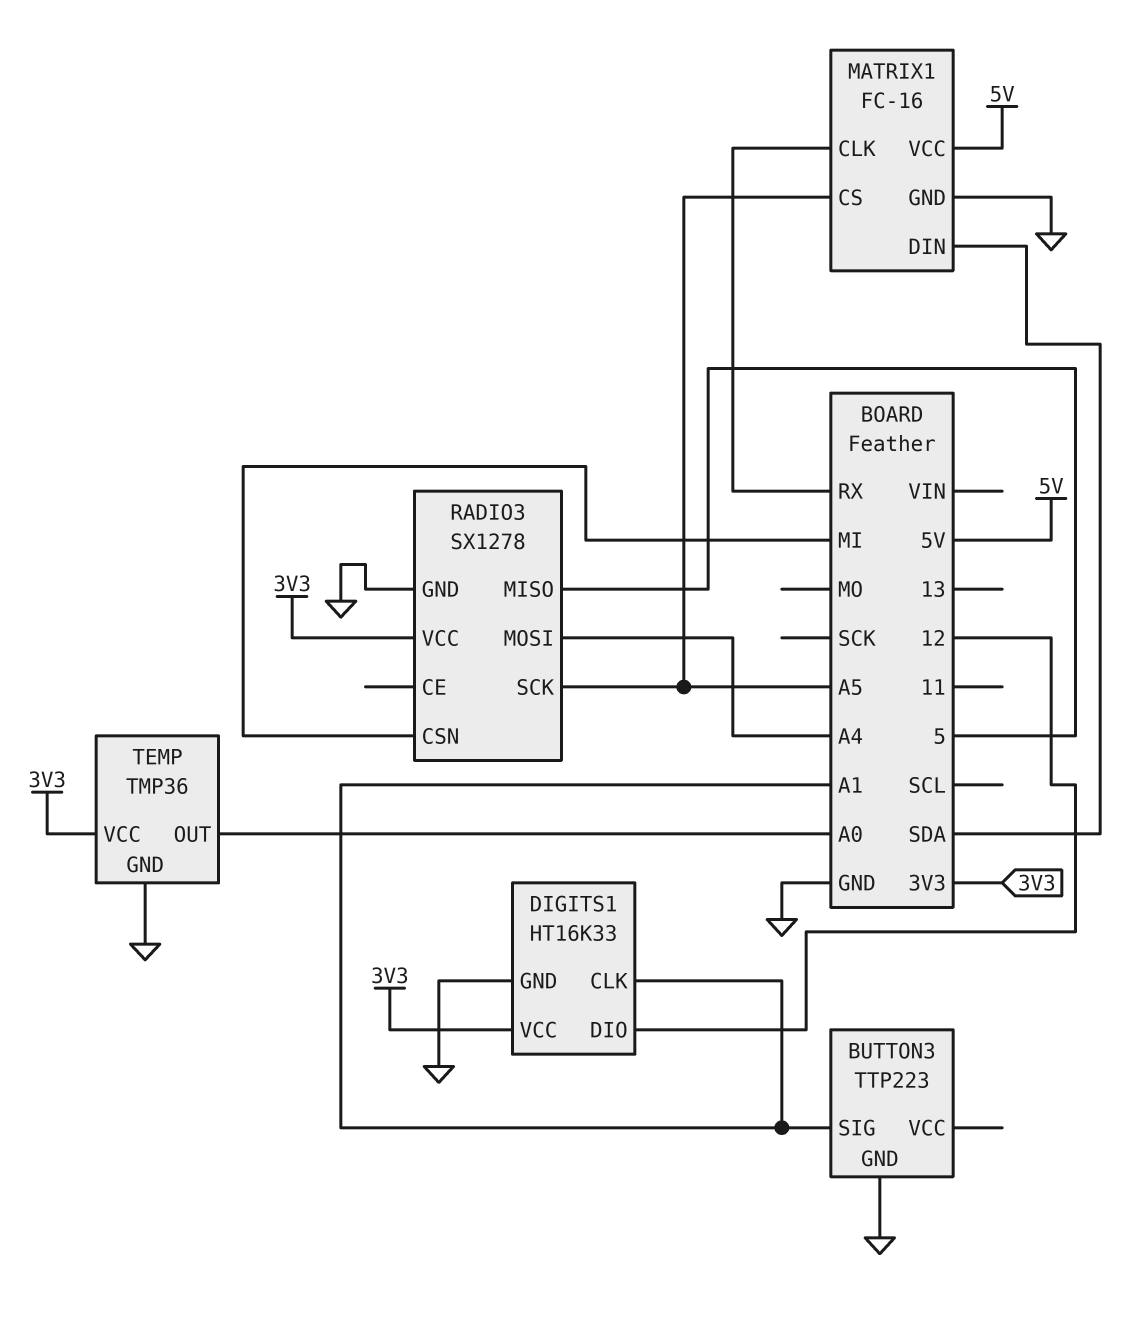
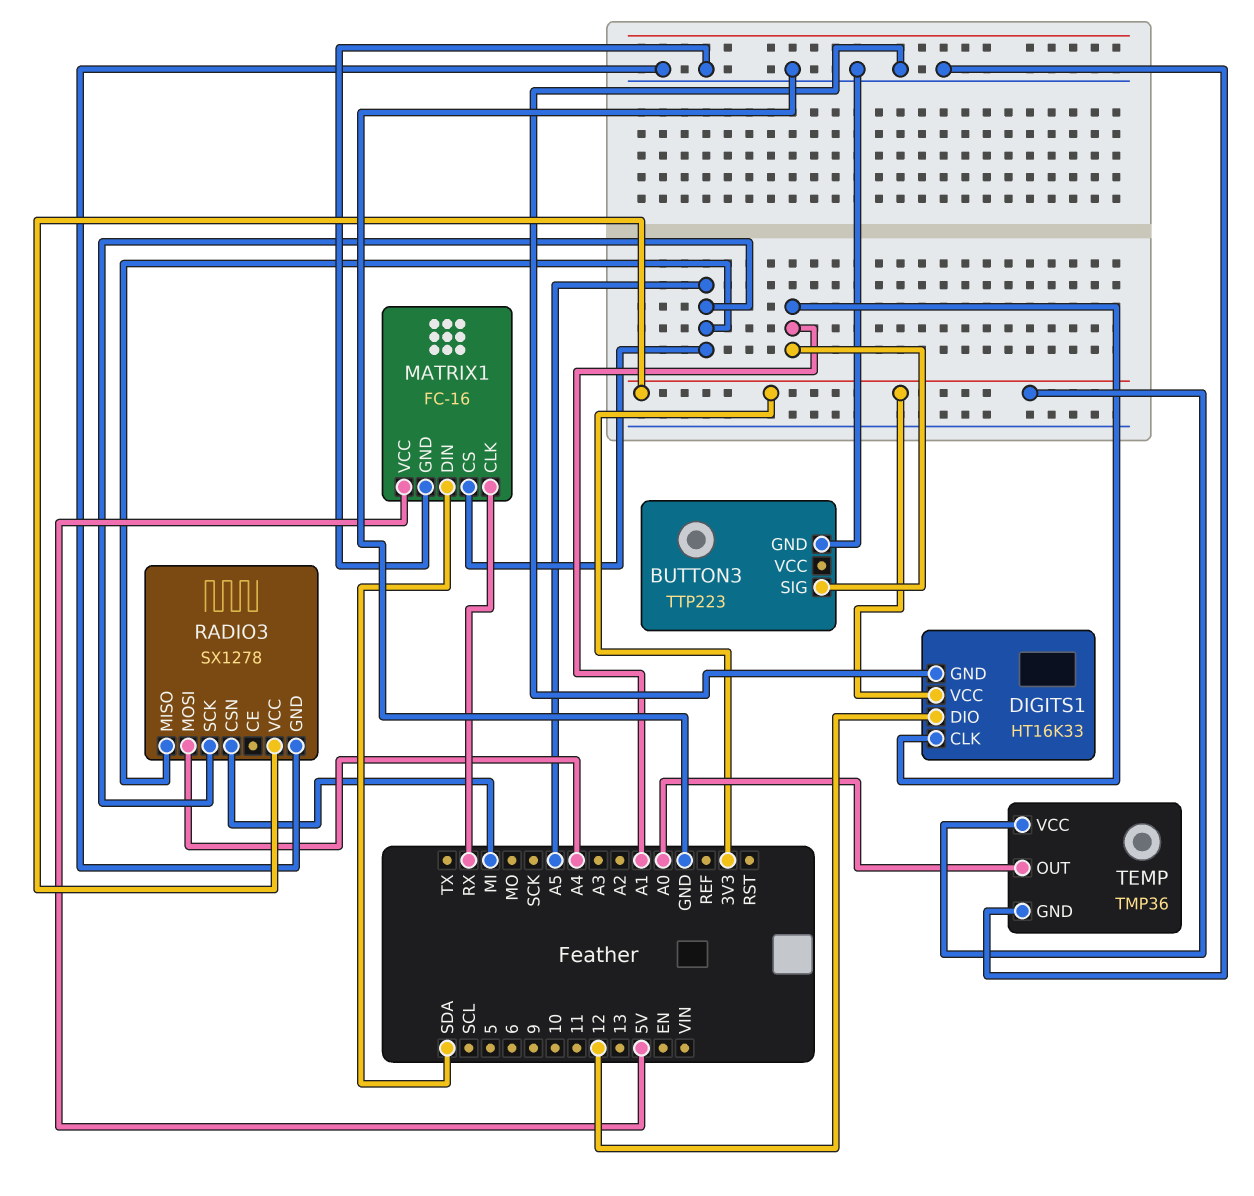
RADIO3 pin MISO: 5 -> A5

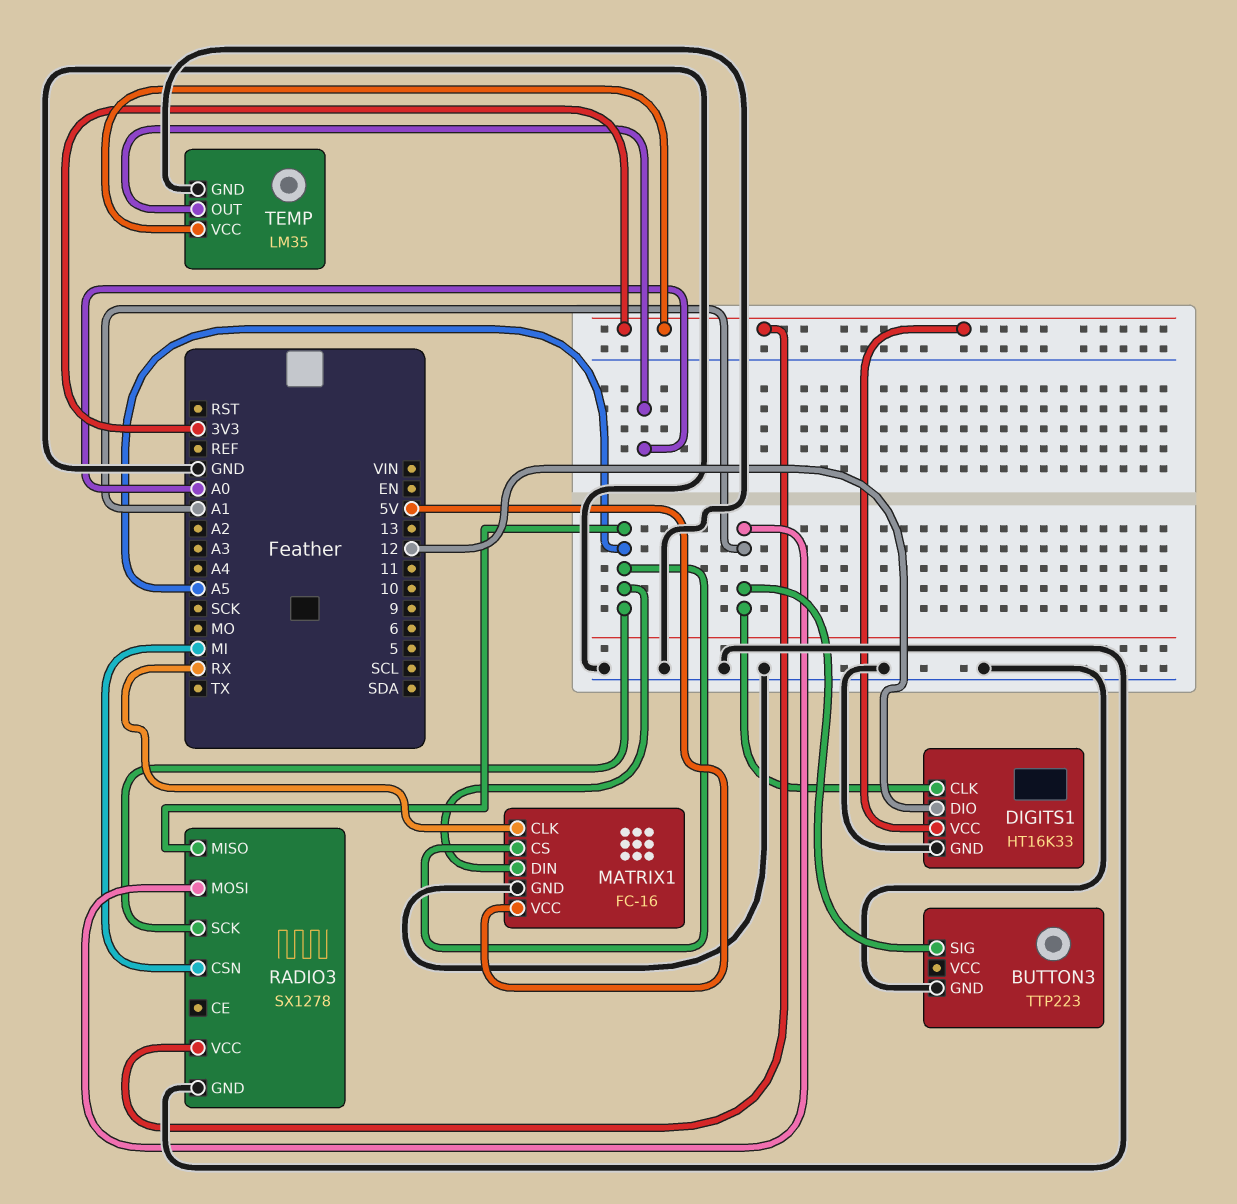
MATRIX1 pin DIN: SDA -> A5
RADIO3 pin MOSI: A4 -> A1
TEMP: TMP36 -> LM35

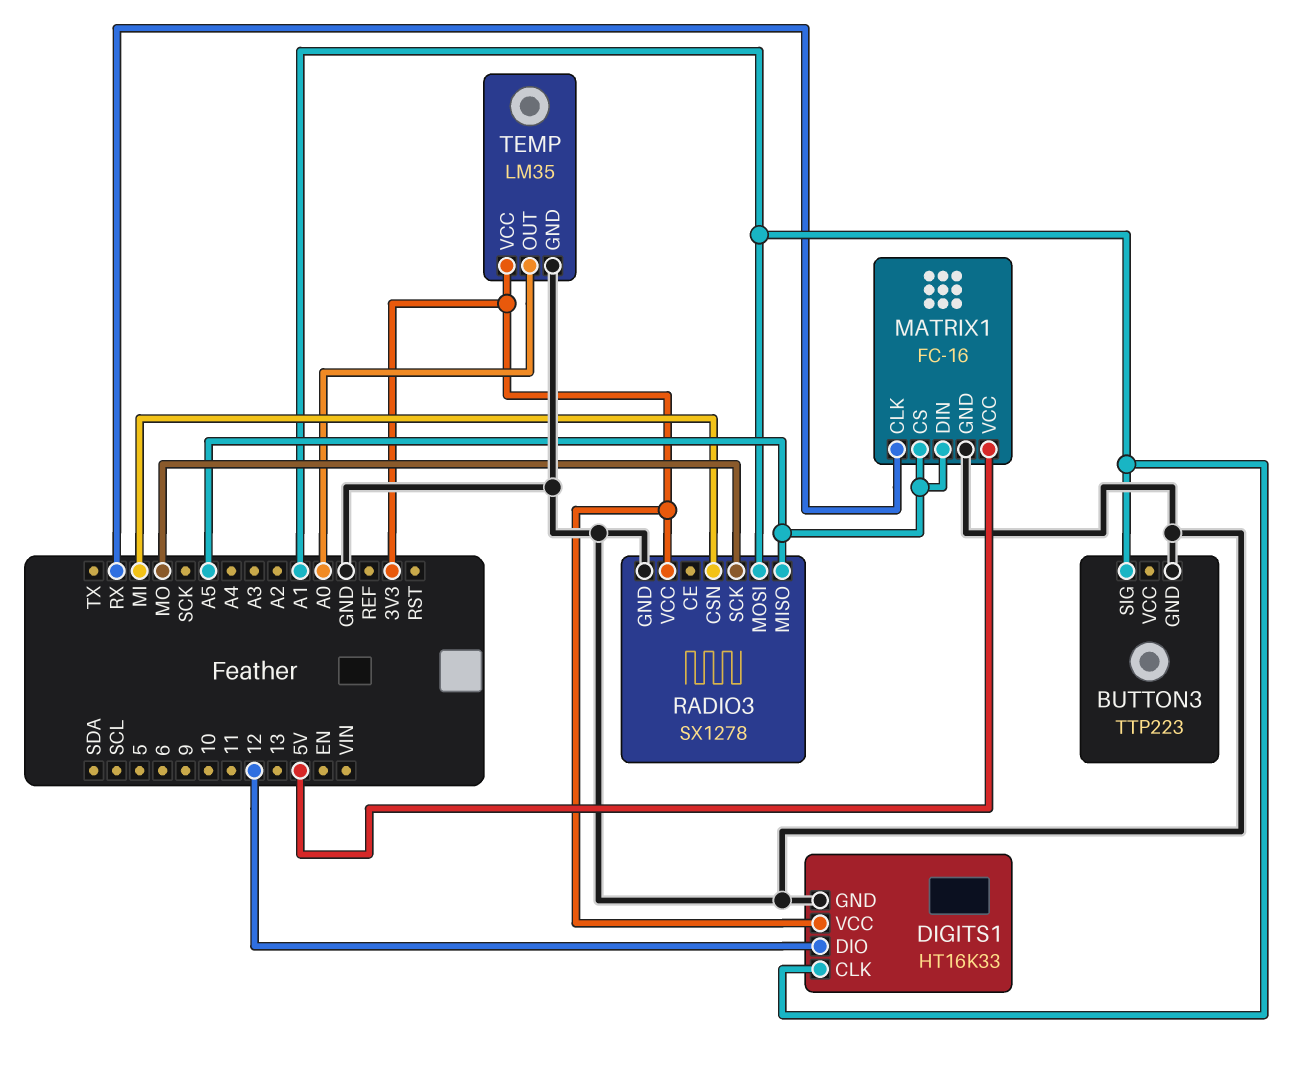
RADIO3 pin SCK: A5 -> MO

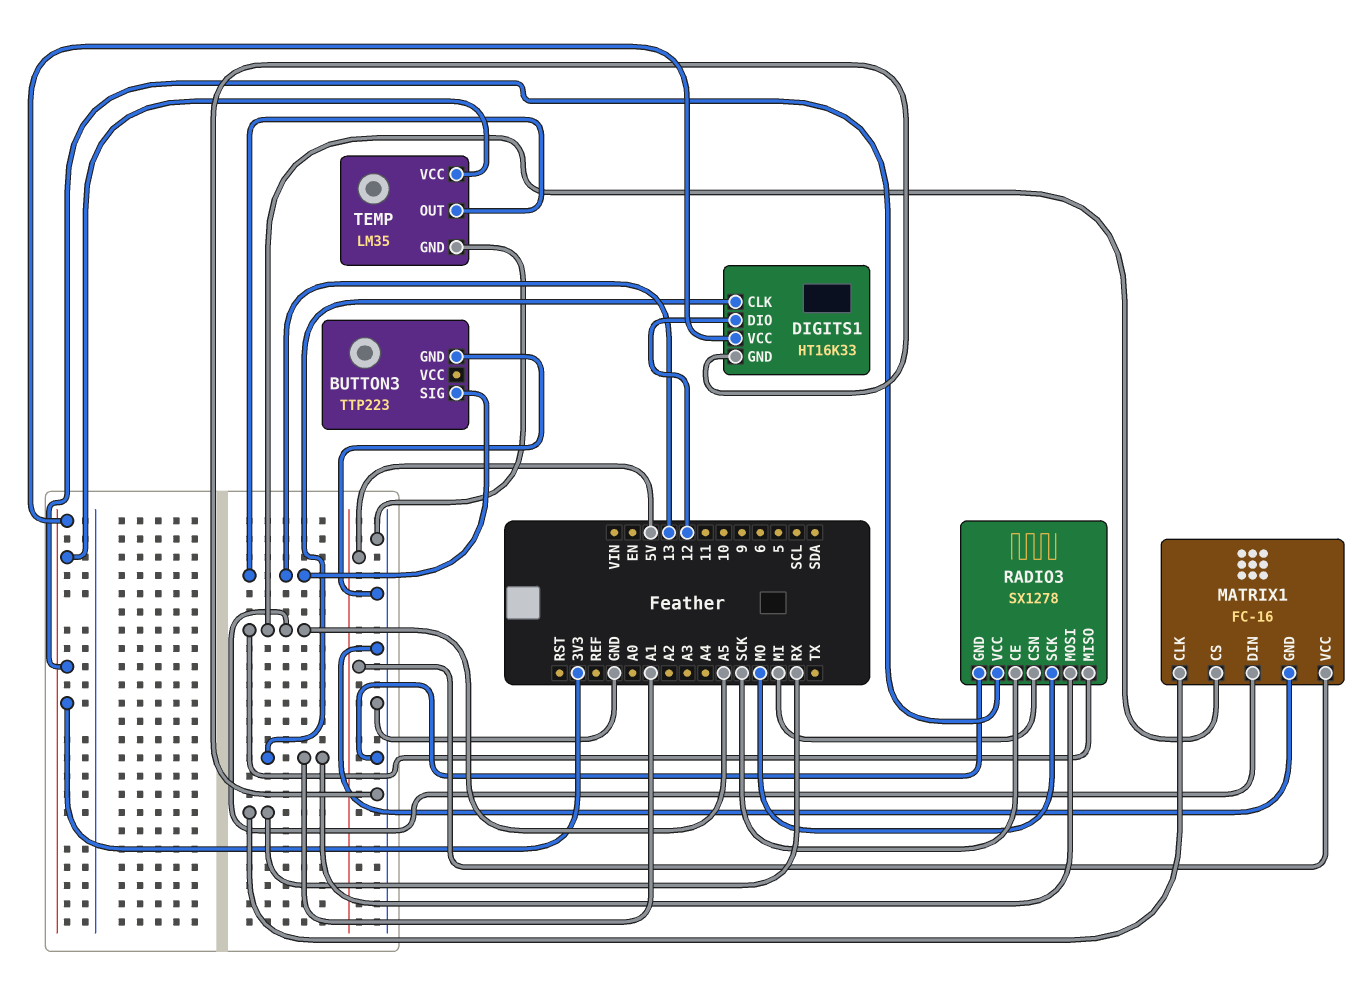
BUTTON3 pin SIG: A1 -> 13
RADIO3 pin CE: none -> SCK
TEMP pin OUT: A0 -> 13

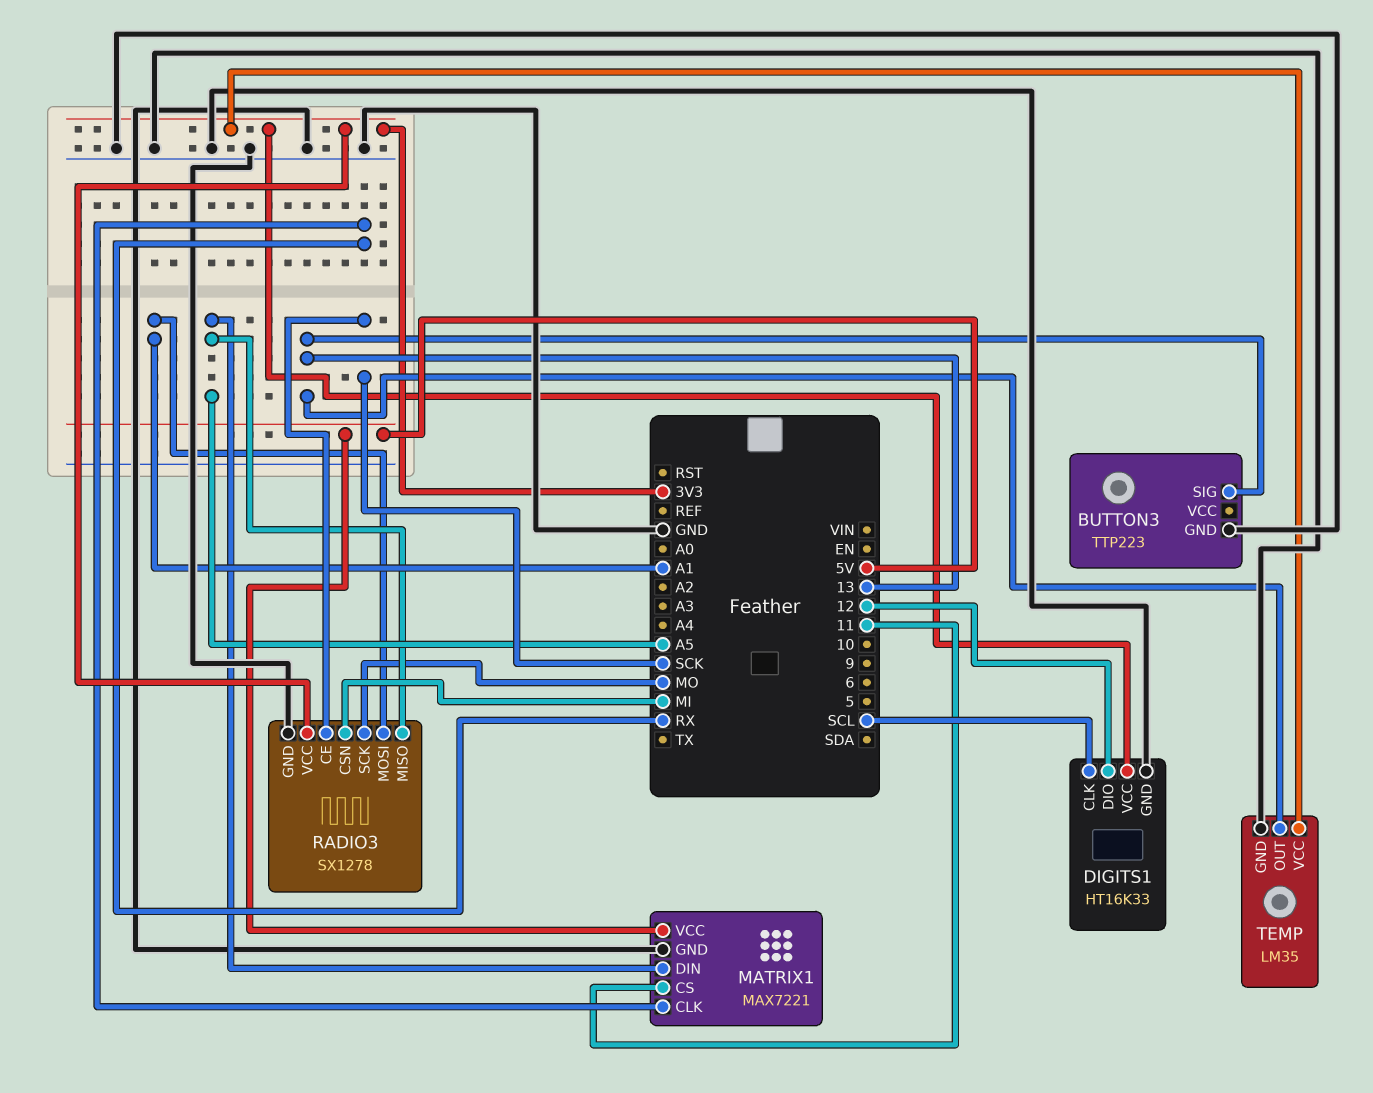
DIGITS1 pin CLK: A1 -> SCL
MATRIX1: FC-16 -> MAX7221
MATRIX1 pin CS: A5 -> 11

